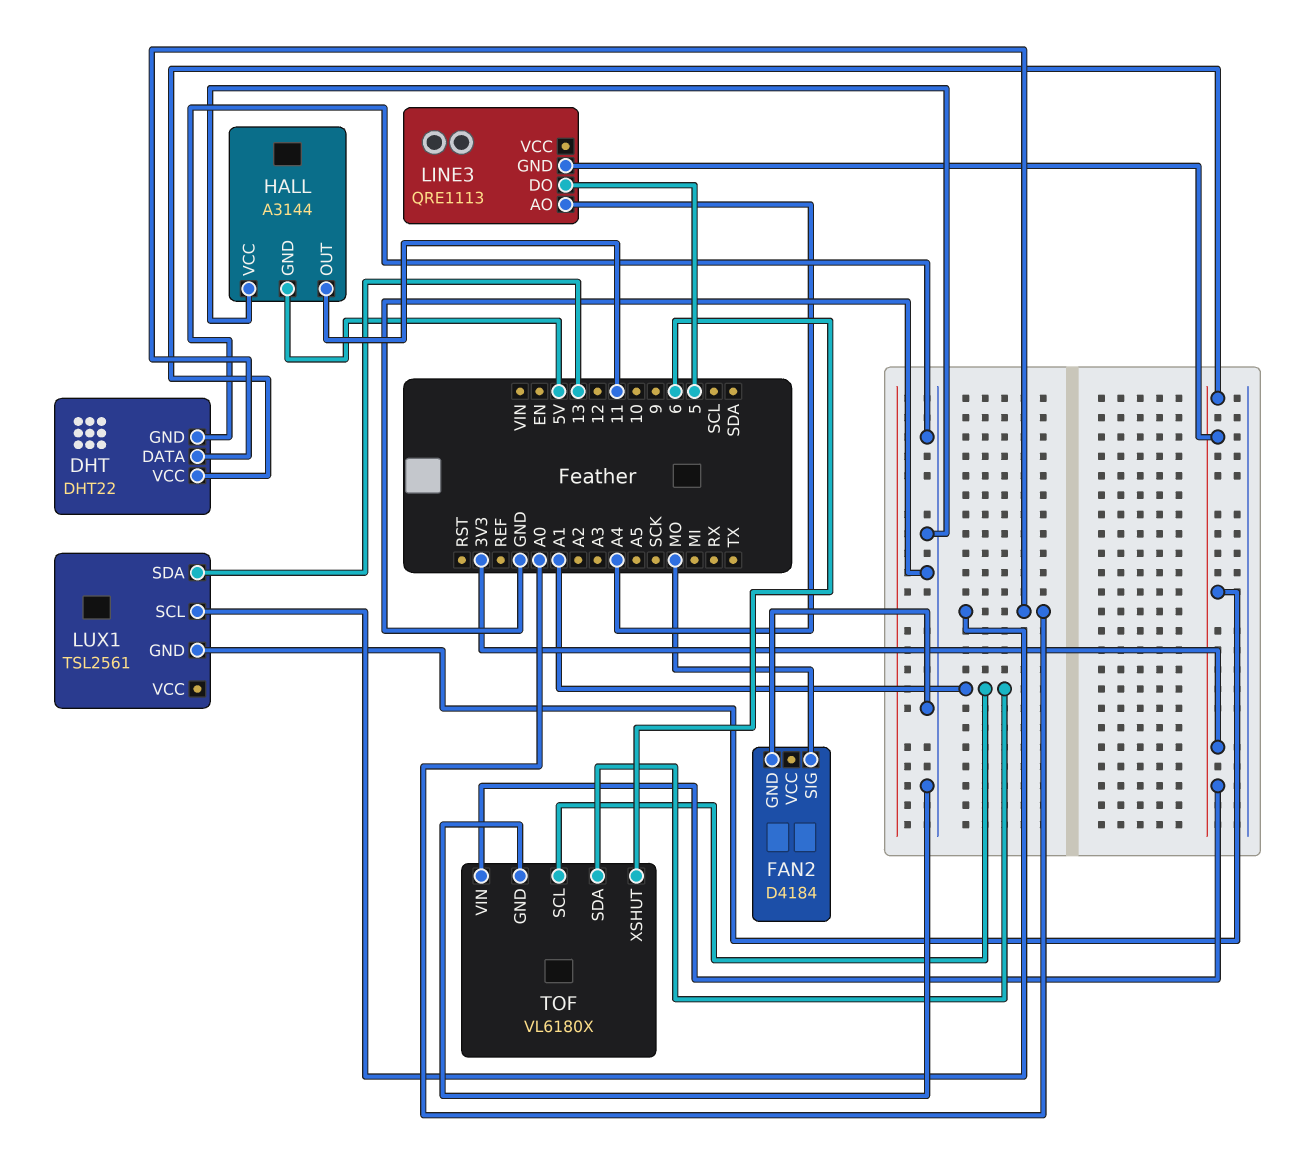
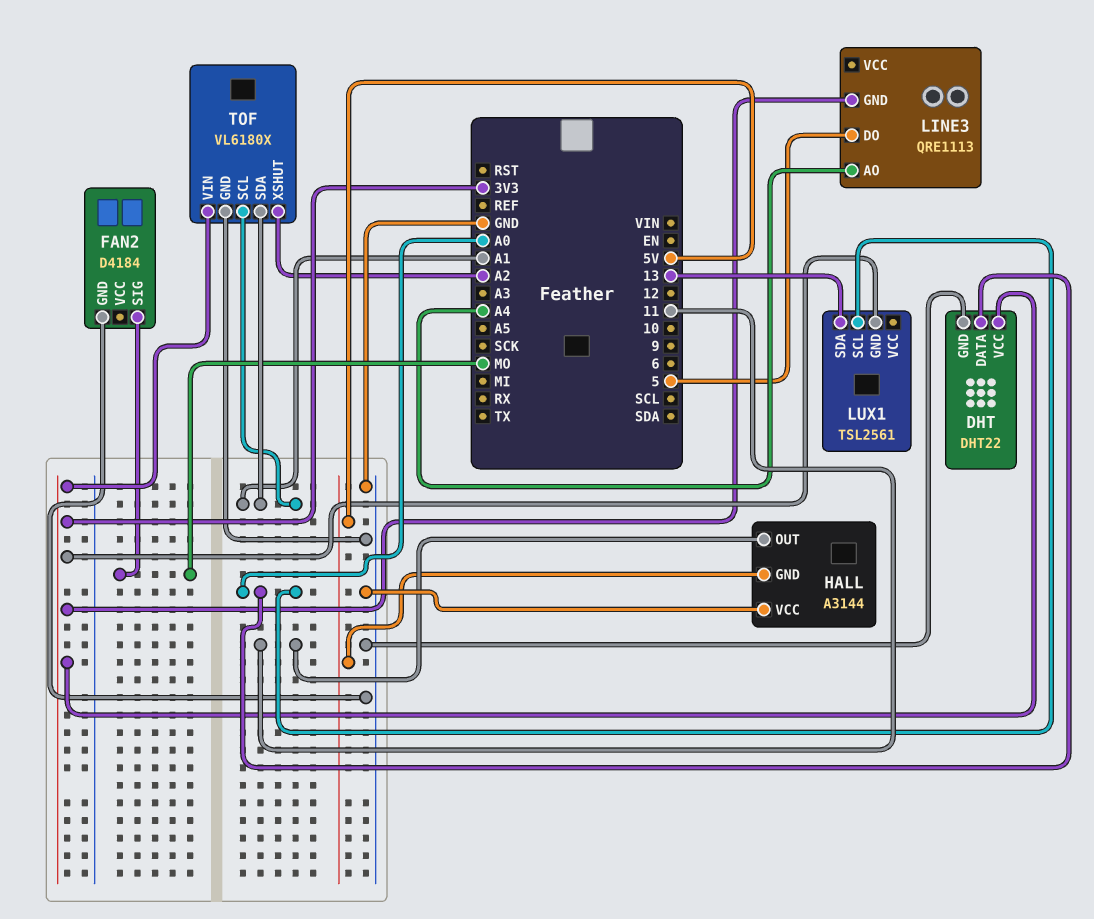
TOF pin XSHUT: 6 -> A2

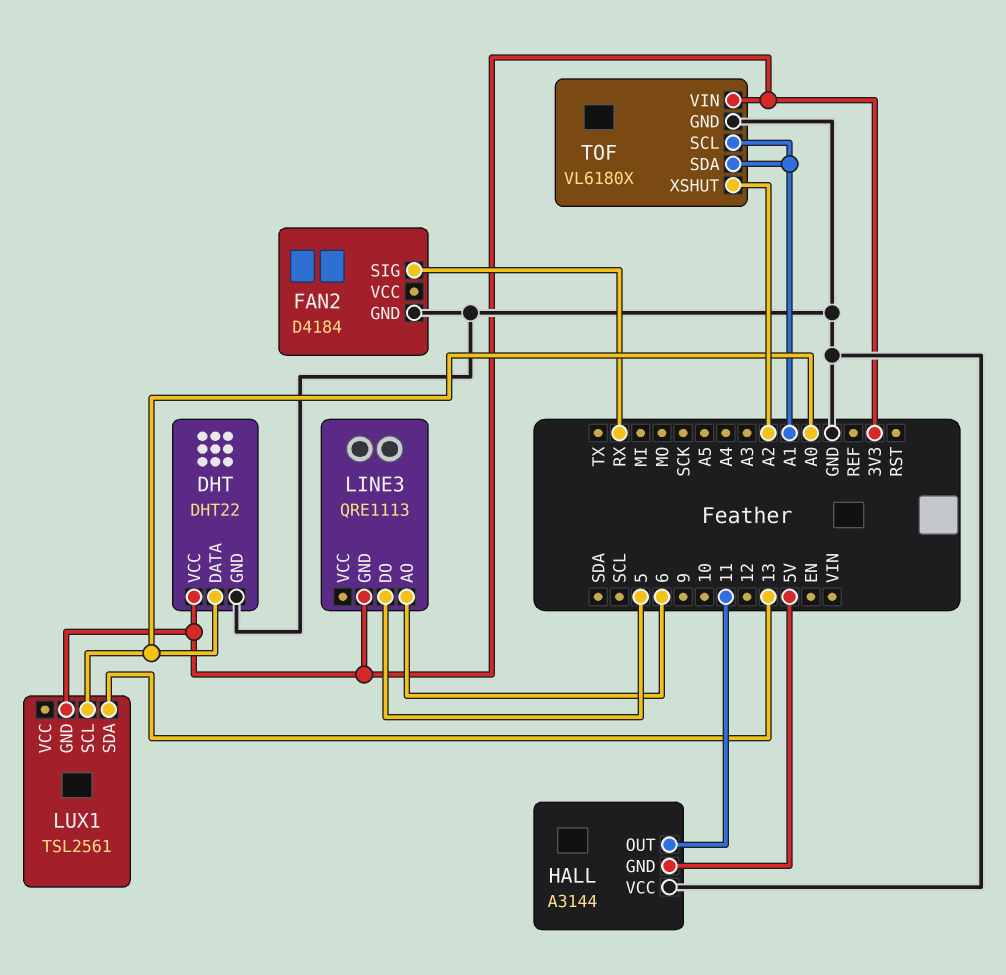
FAN2 pin SIG: MO -> RX
LINE3 pin AO: A4 -> 6

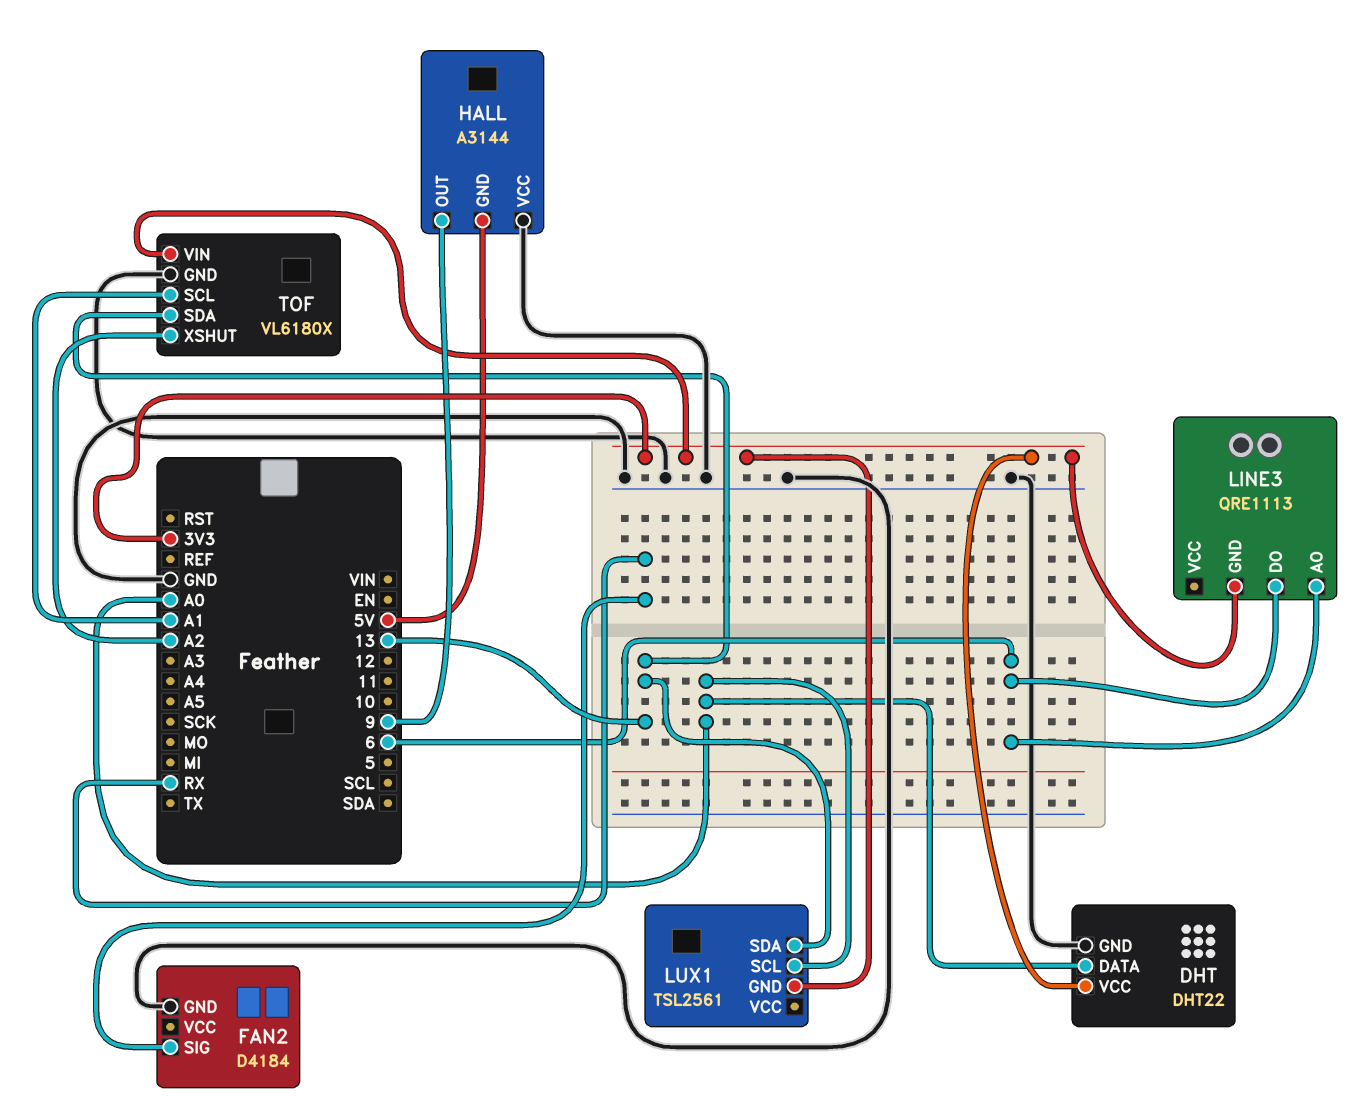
HALL pin OUT: 11 -> 9
LINE3 pin DO: 5 -> 6
TOF pin SDA: A1 -> 13

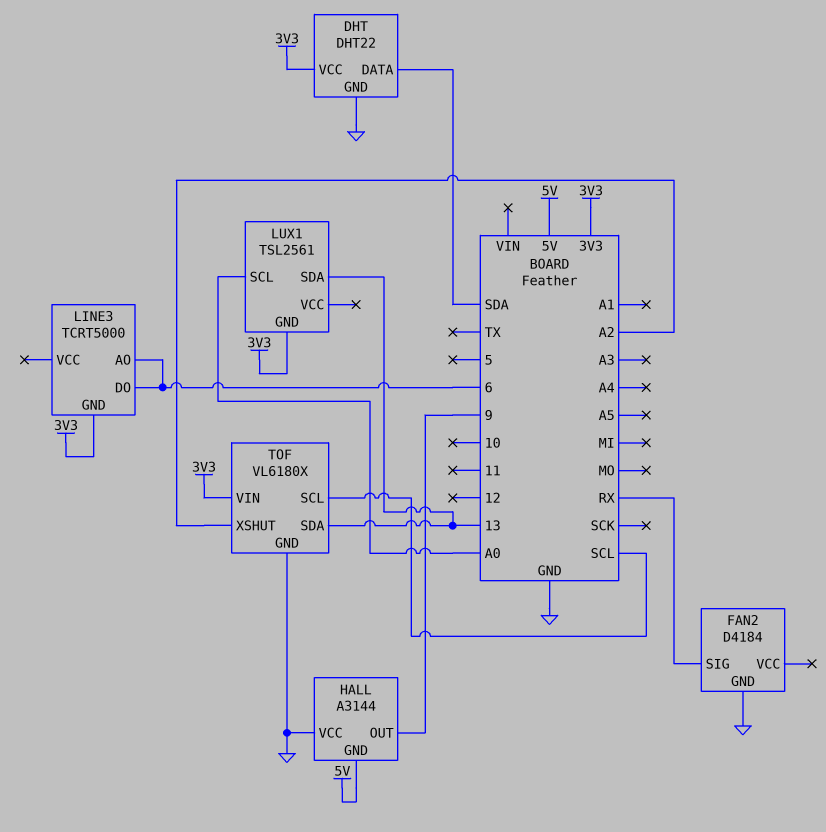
DHT pin DATA: A0 -> SDA
LINE3: QRE1113 -> TCRT5000
TOF pin SCL: A1 -> SCL

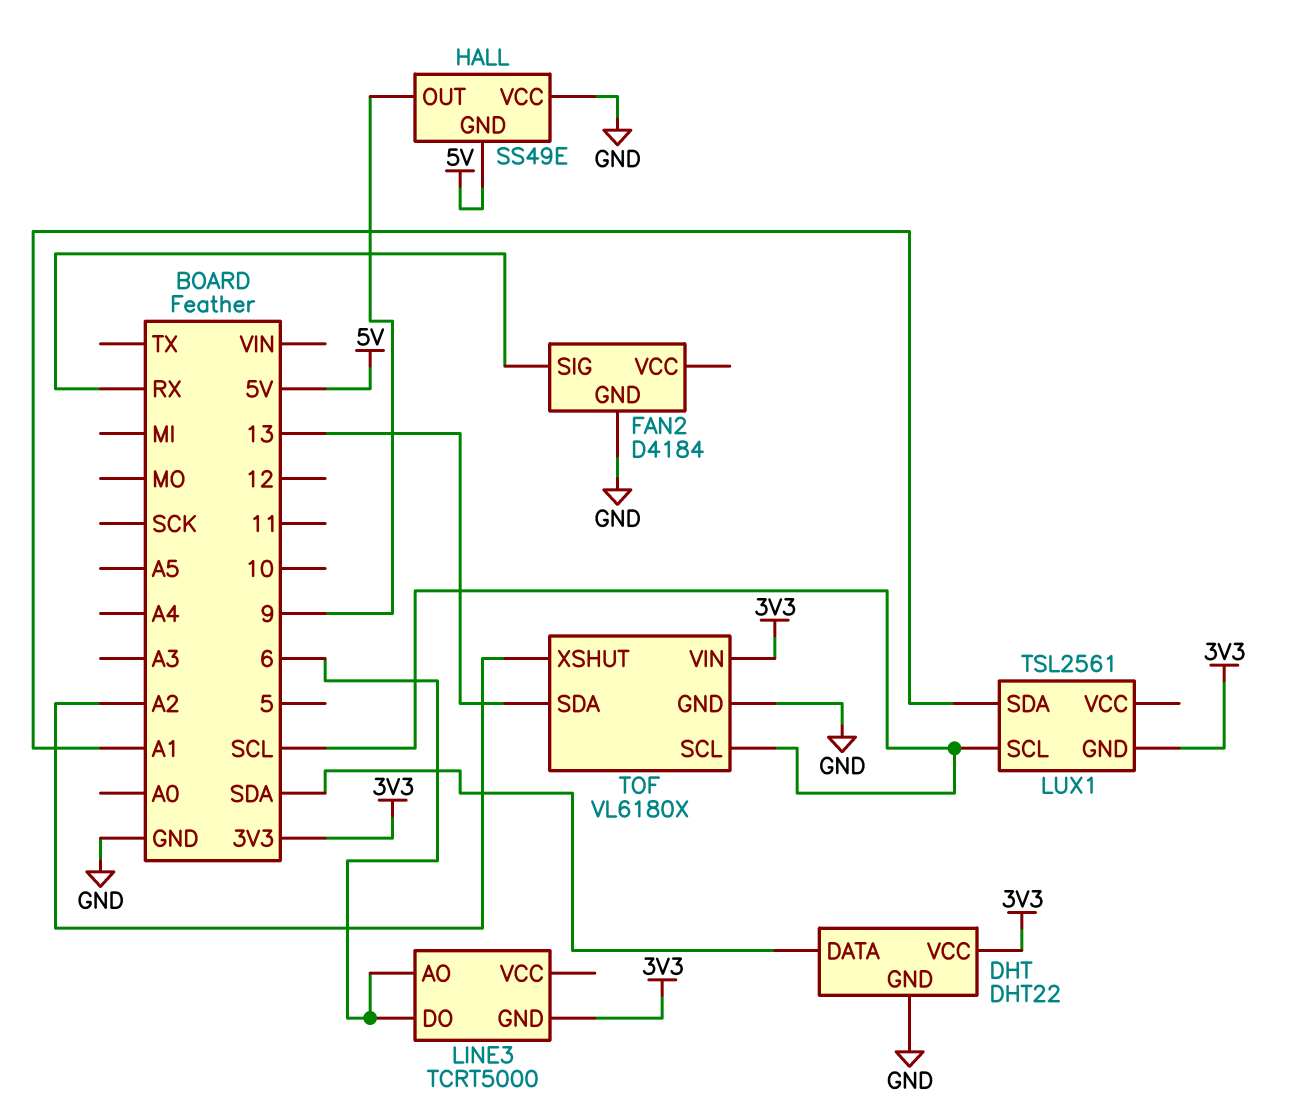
HALL: A3144 -> SS49E
LUX1 pin SCL: A0 -> SCL
LUX1 pin SDA: 13 -> A1

